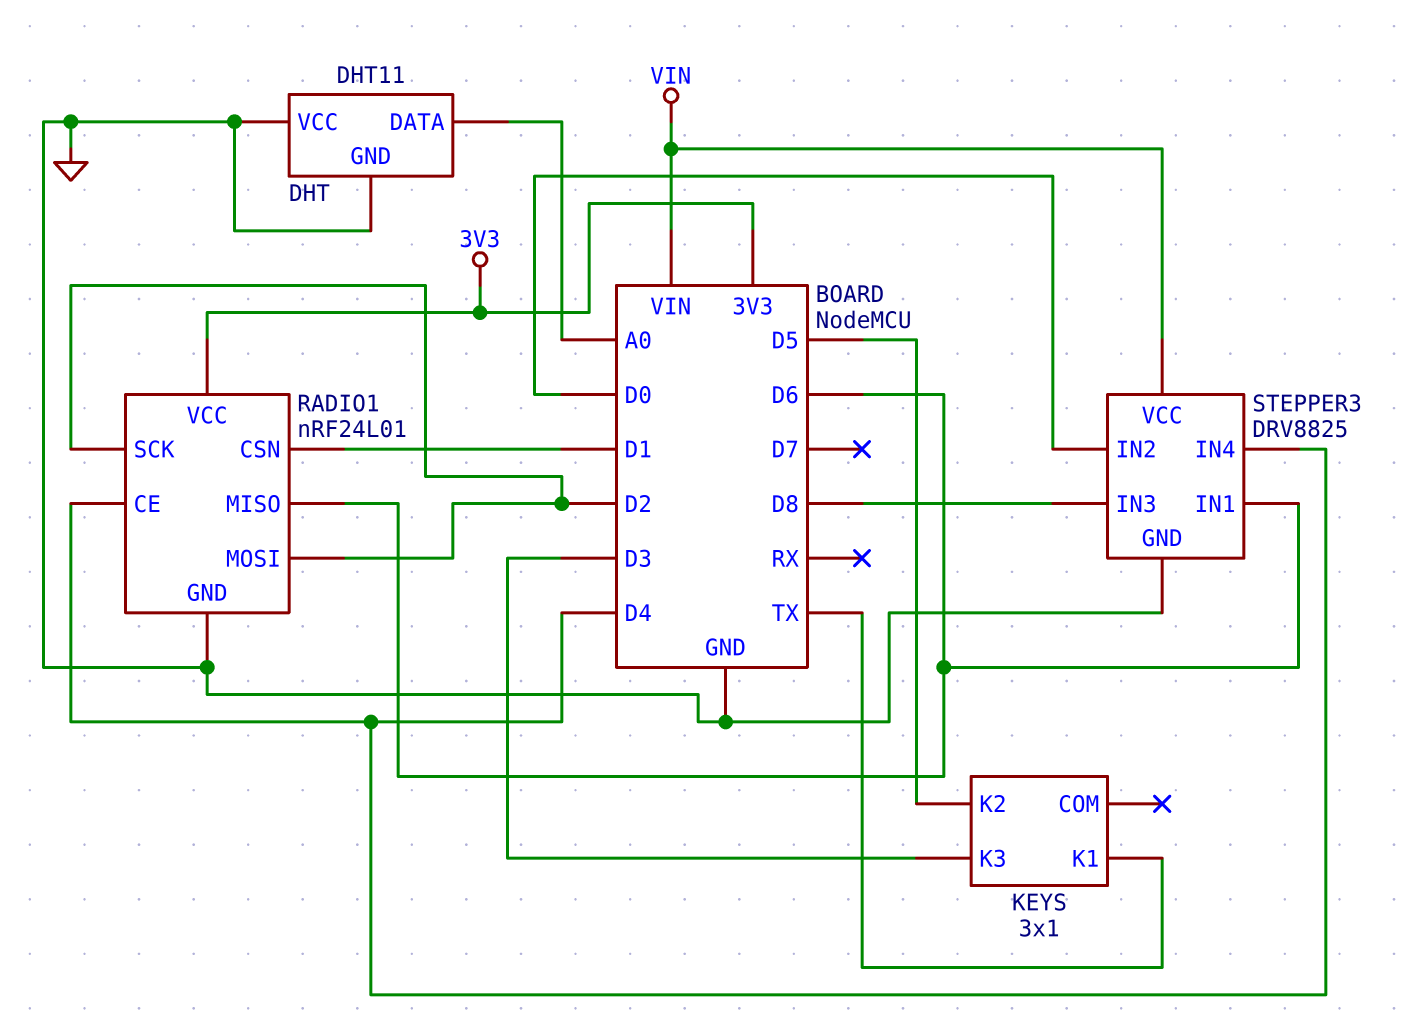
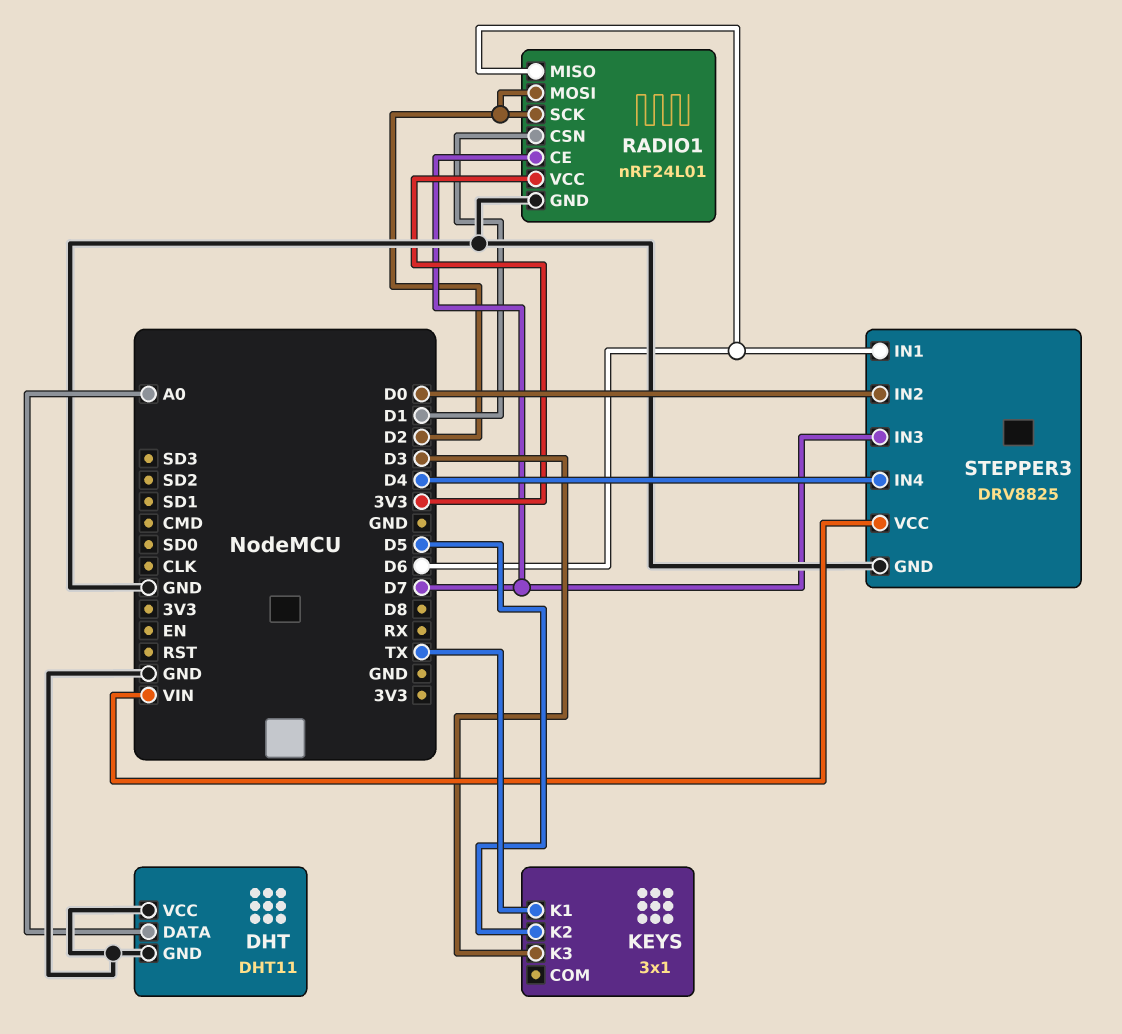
RADIO1 pin CE: D4 -> D7
STEPPER3 pin IN3: D8 -> D7

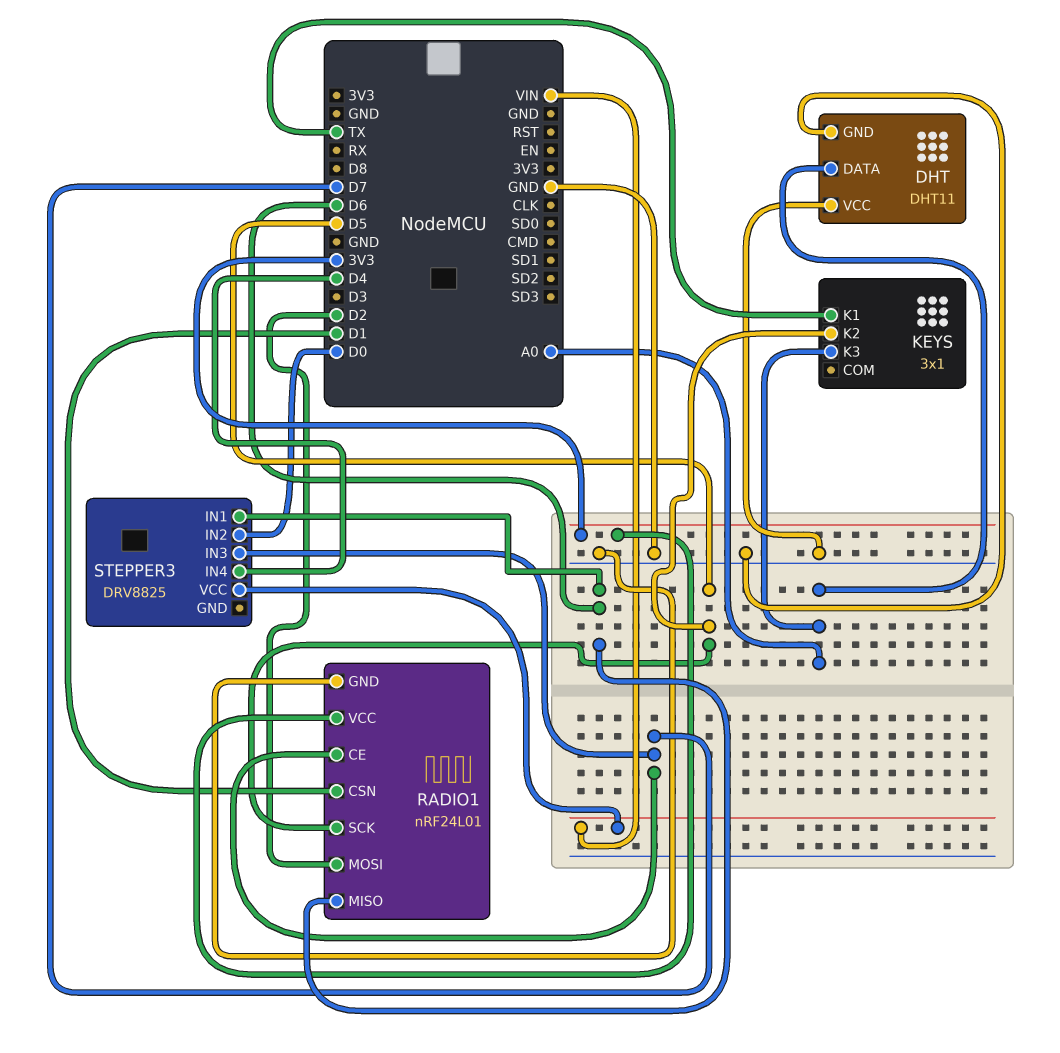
KEYS pin K3: D3 -> A0
RADIO1 pin SCK: D2 -> D5
STEPPER3 pin GND: GND -> none

